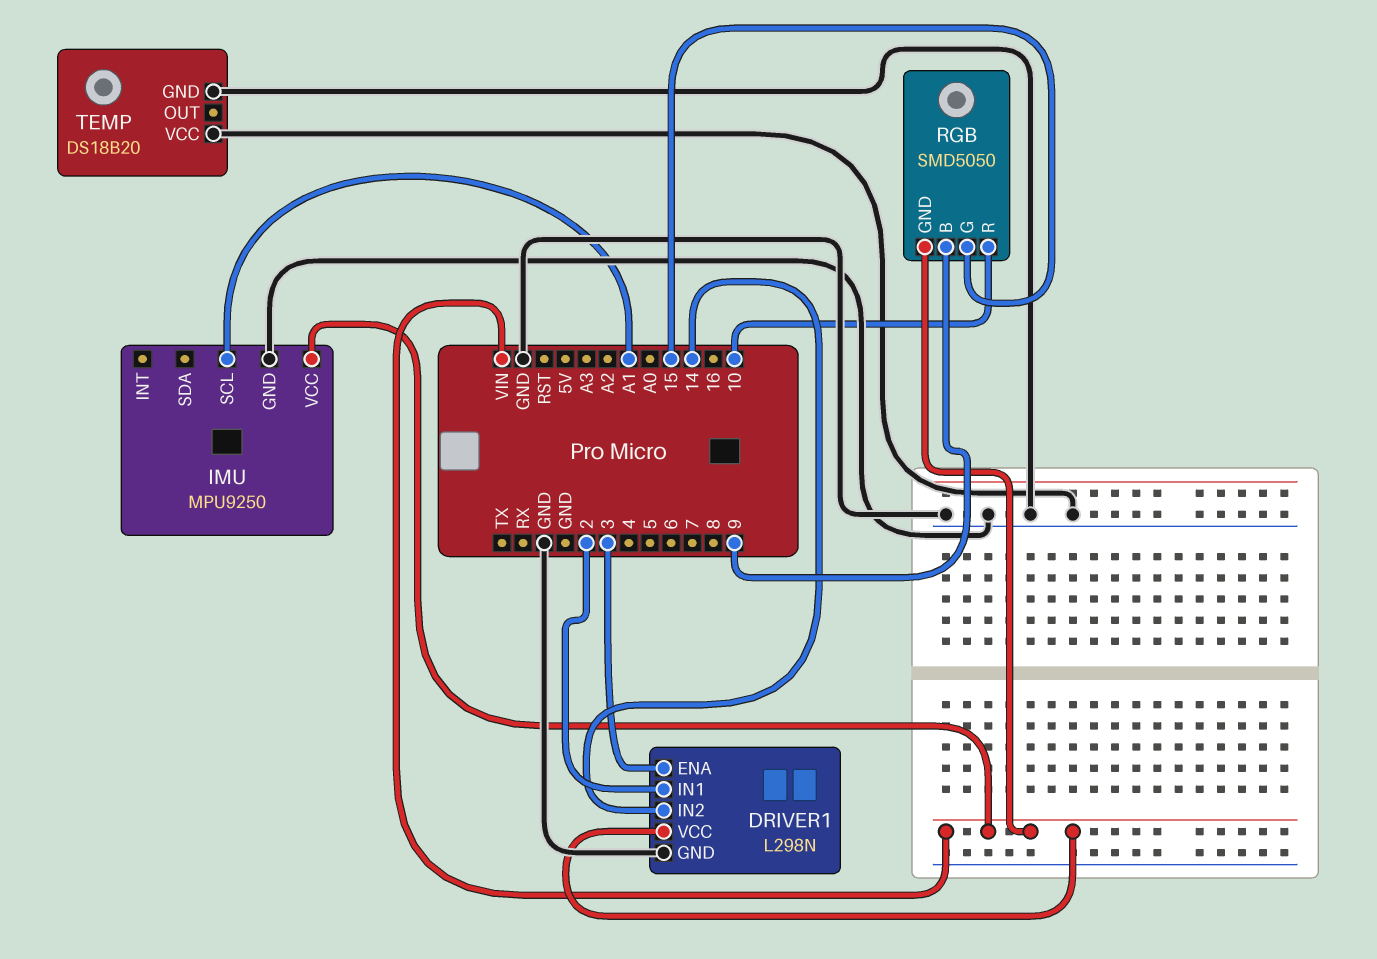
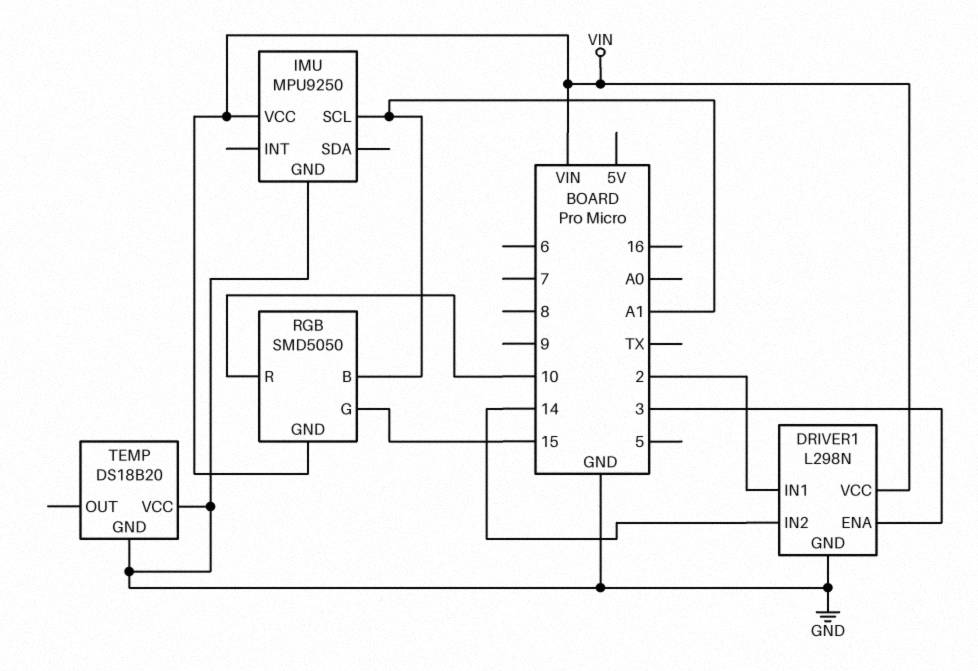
RGB pin B: 9 -> A1

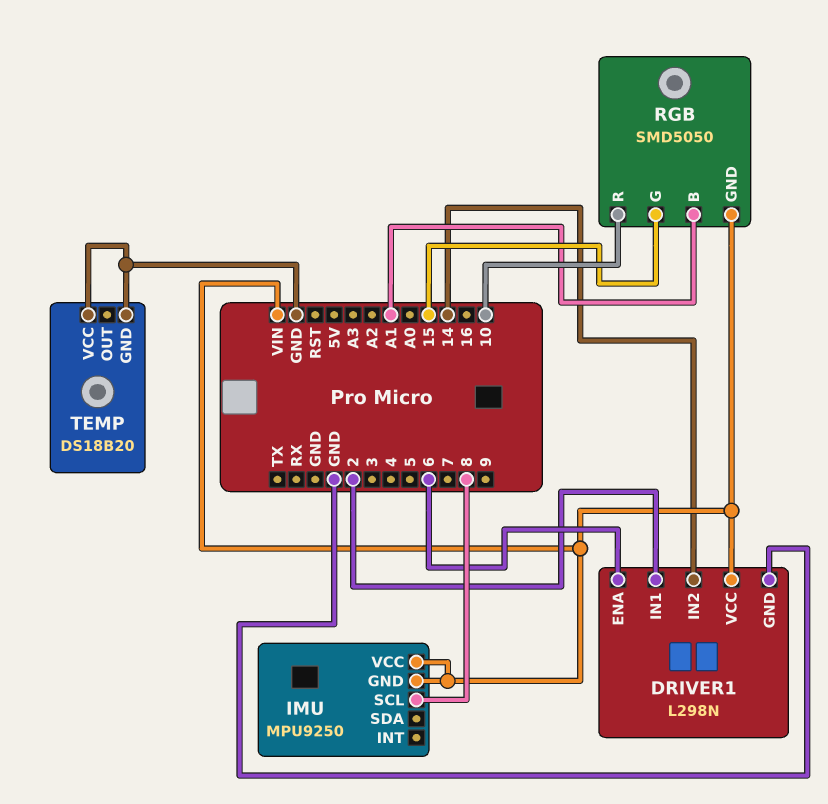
DRIVER1 pin ENA: 3 -> 6
IMU pin GND: GND -> VIN
IMU pin SCL: A1 -> 8

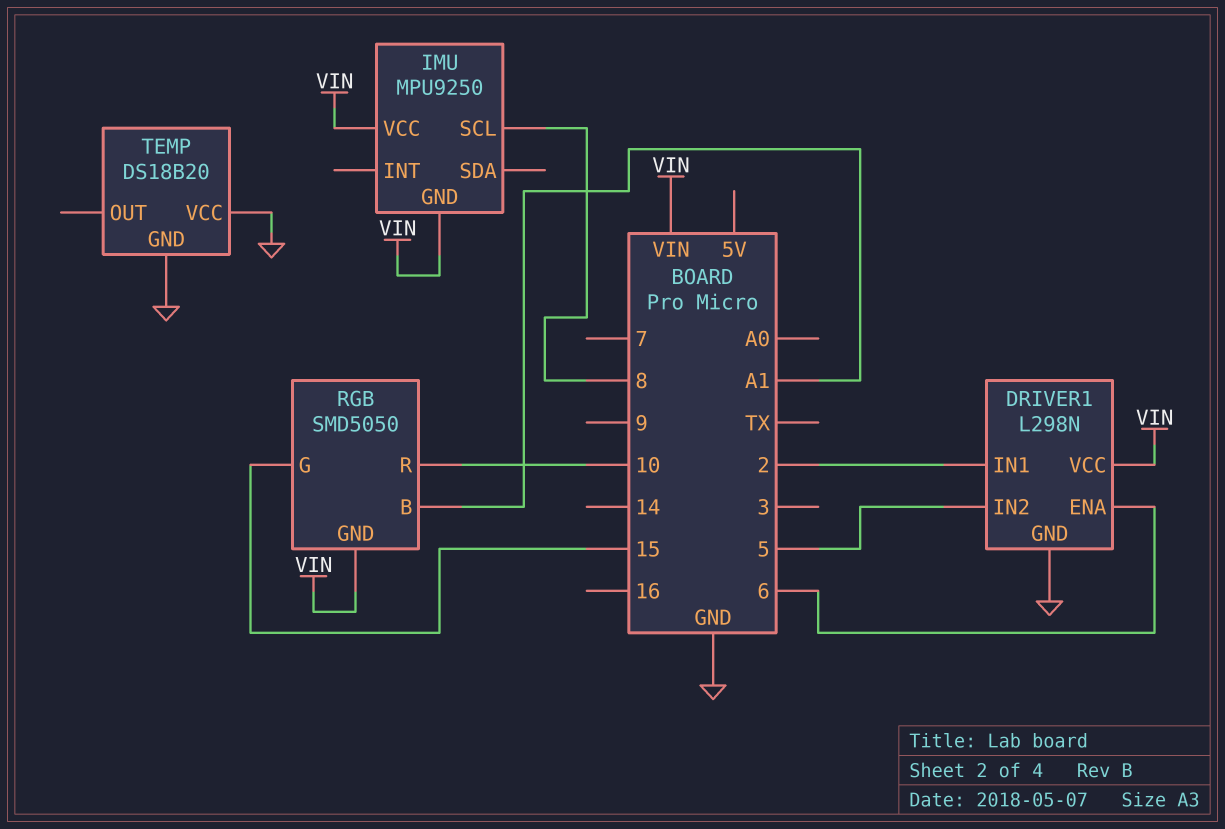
DRIVER1 pin IN2: 14 -> 5

